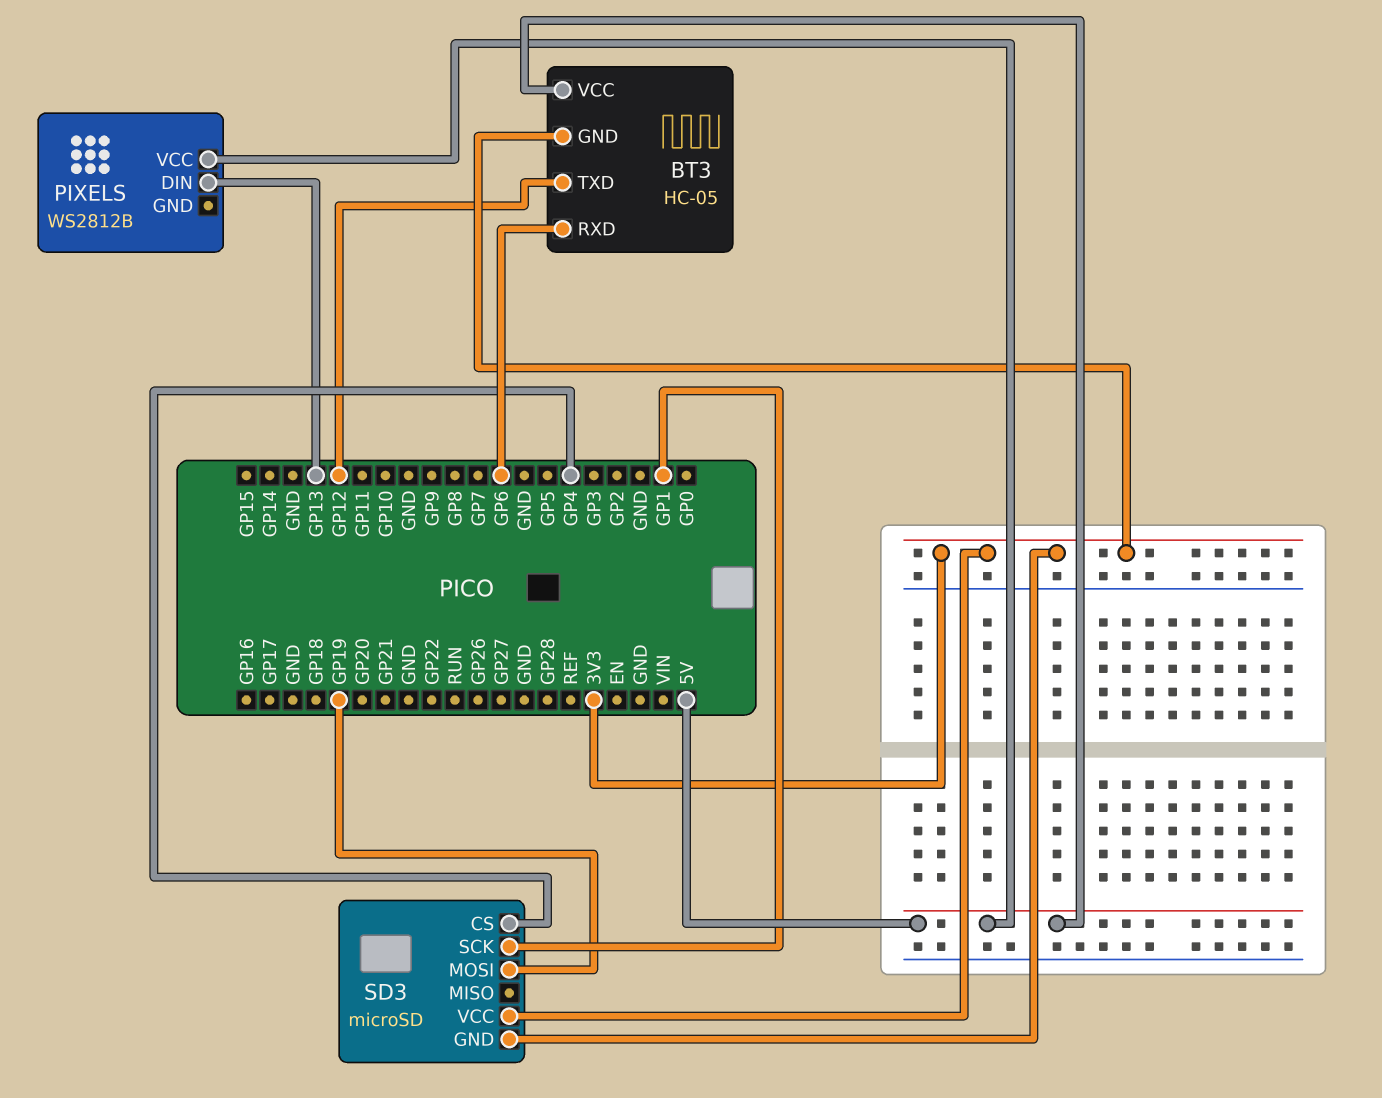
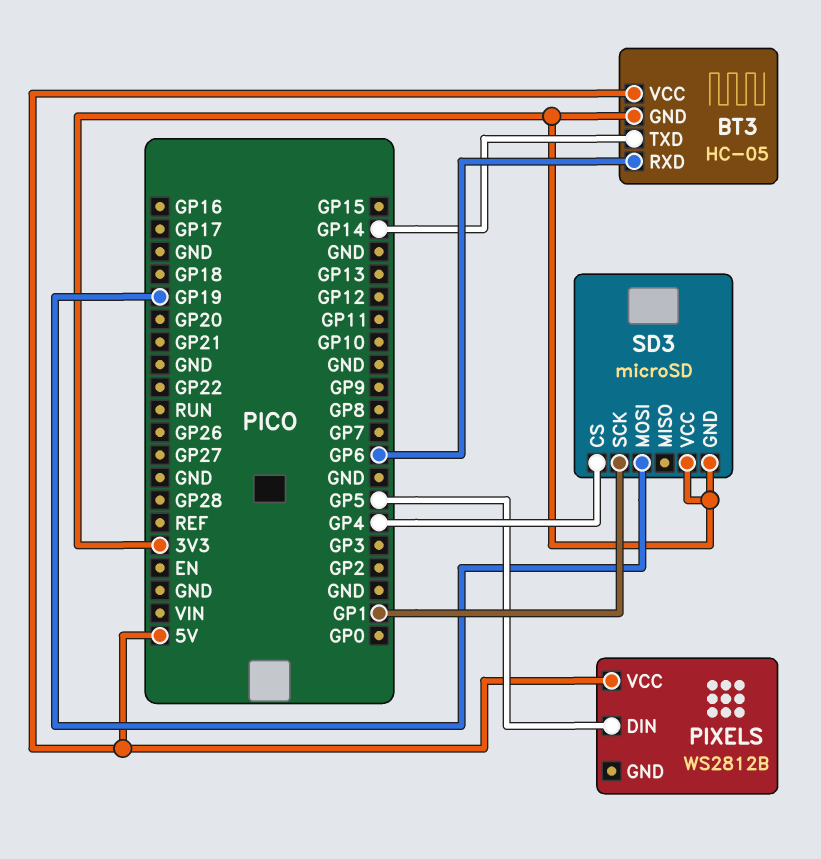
BT3 pin TXD: GP12 -> GP14
PIXELS pin DIN: GP13 -> GP5

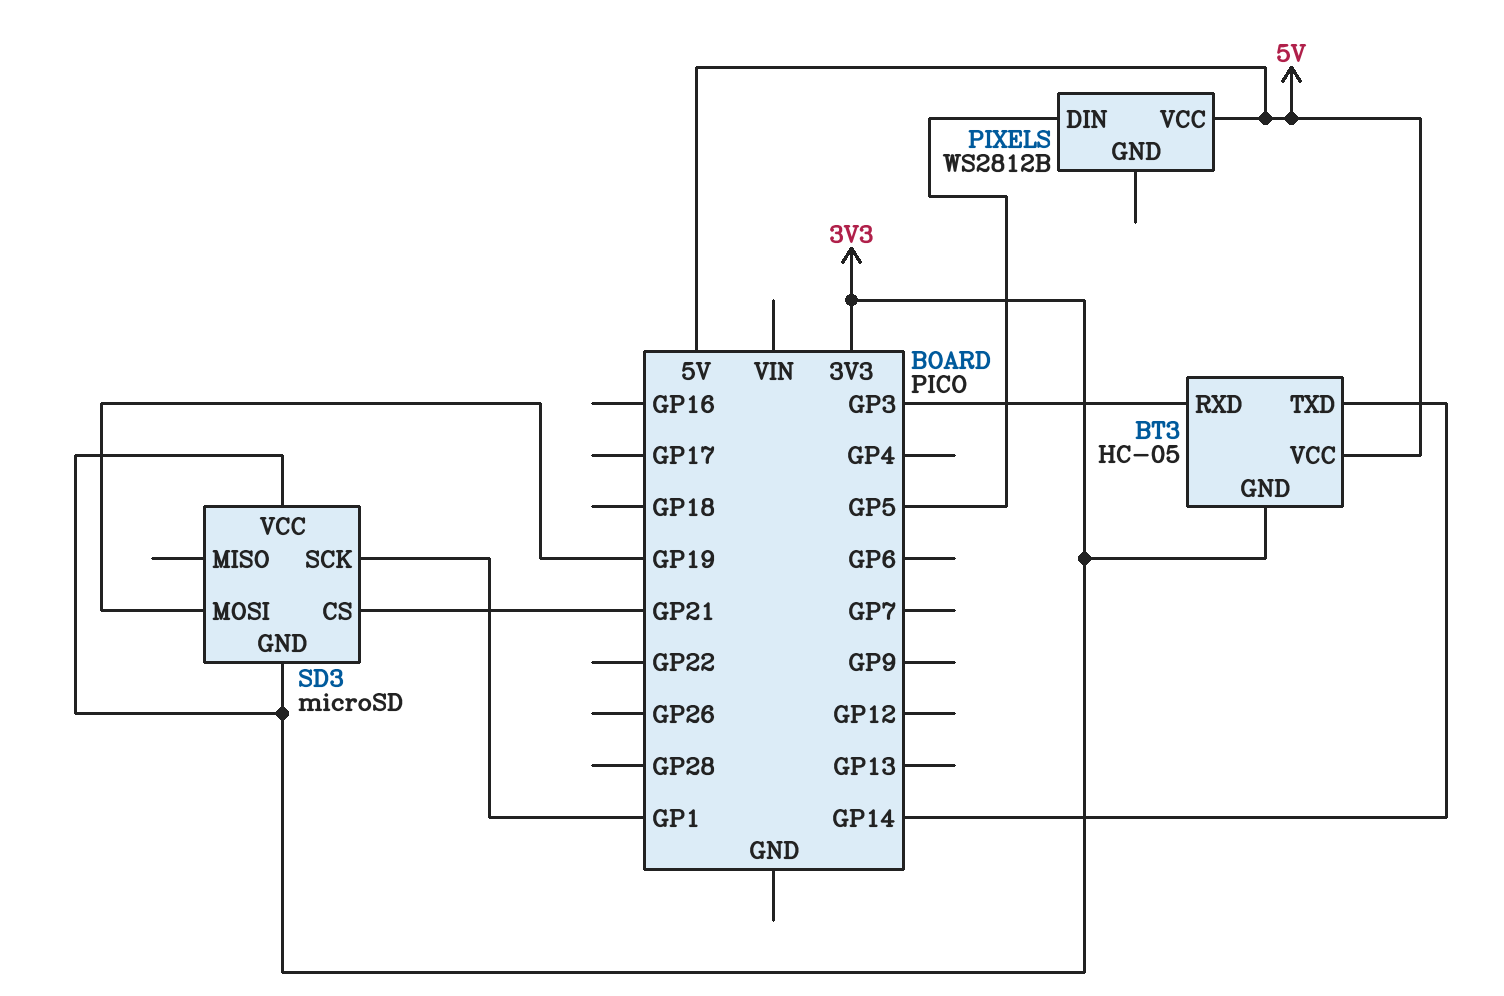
BT3 pin RXD: GP6 -> GP3
SD3 pin CS: GP4 -> GP21

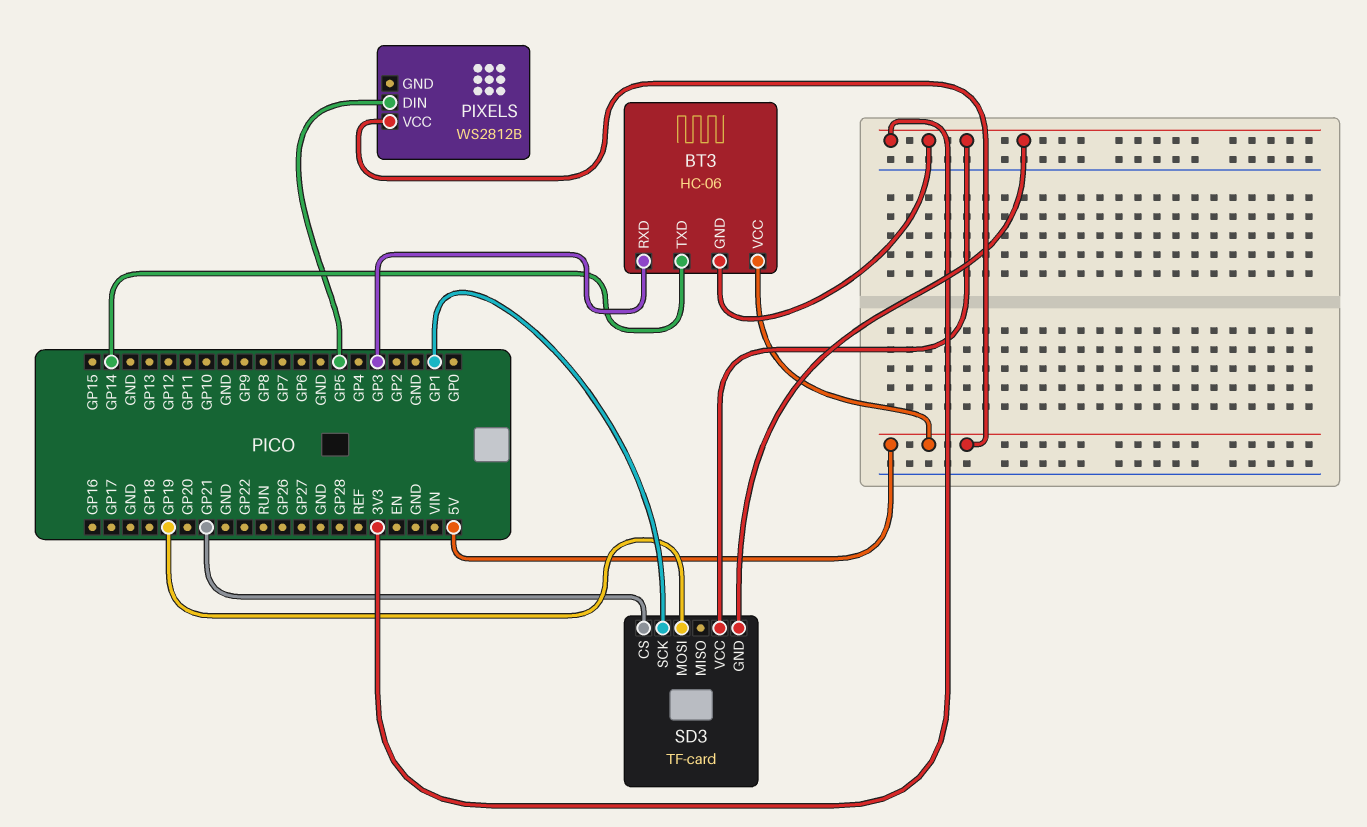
BT3: HC-05 -> HC-06
SD3: microSD -> TF-card

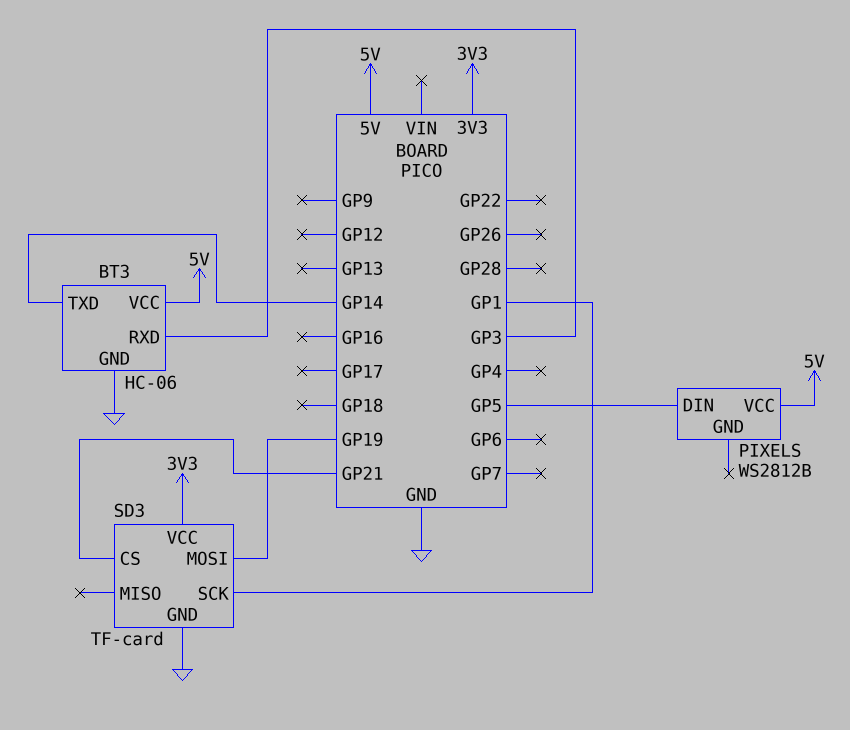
BT3 pin GND: 3V3 -> GND
SD3 pin GND: 3V3 -> GND

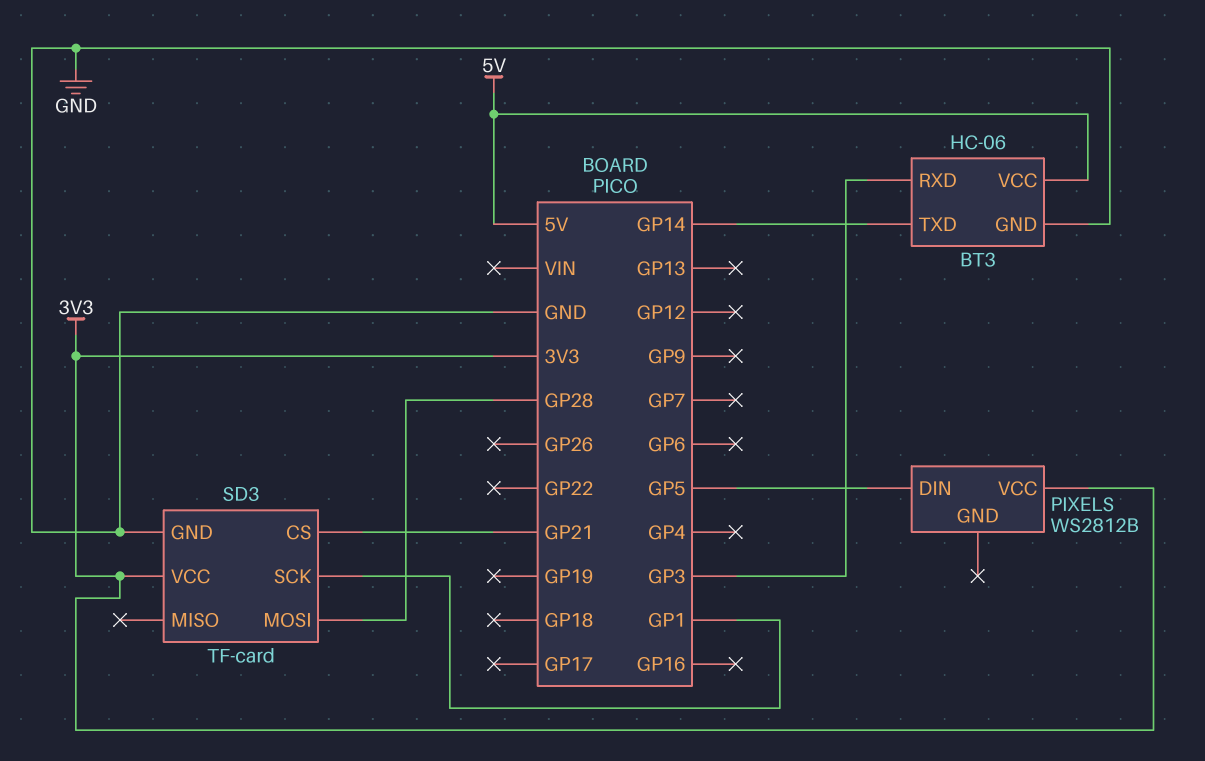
PIXELS pin VCC: 5V -> 3V3
SD3 pin MOSI: GP19 -> GP28

